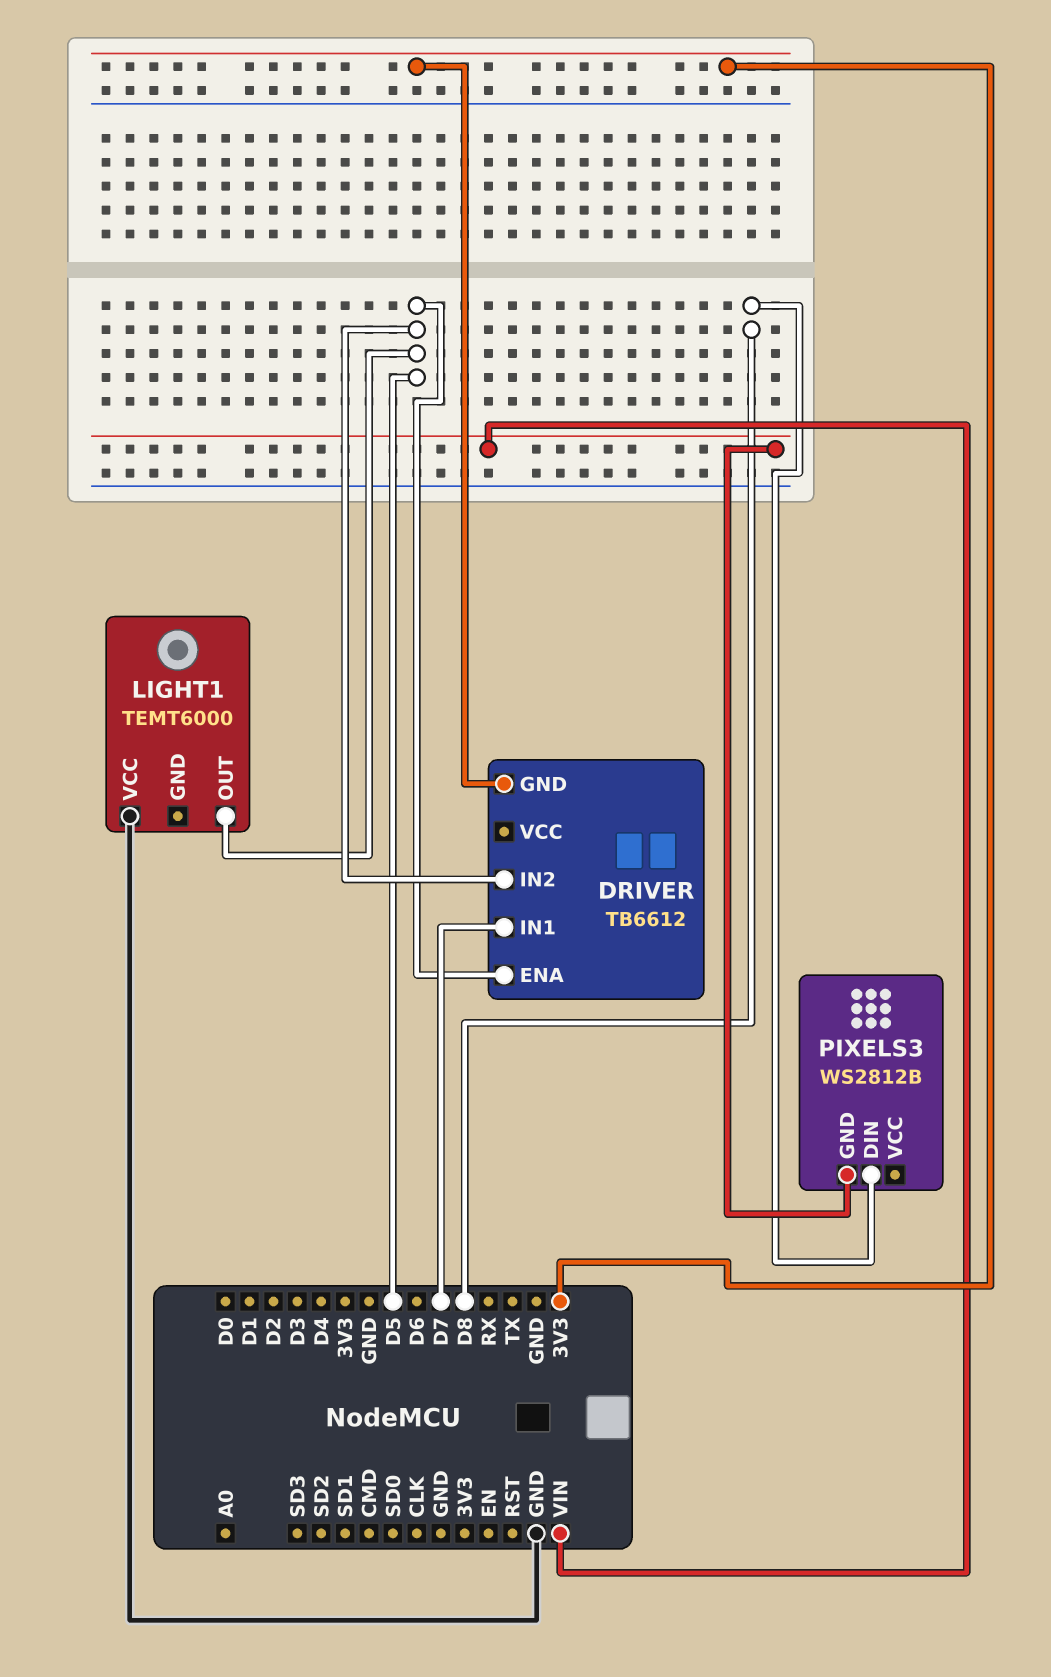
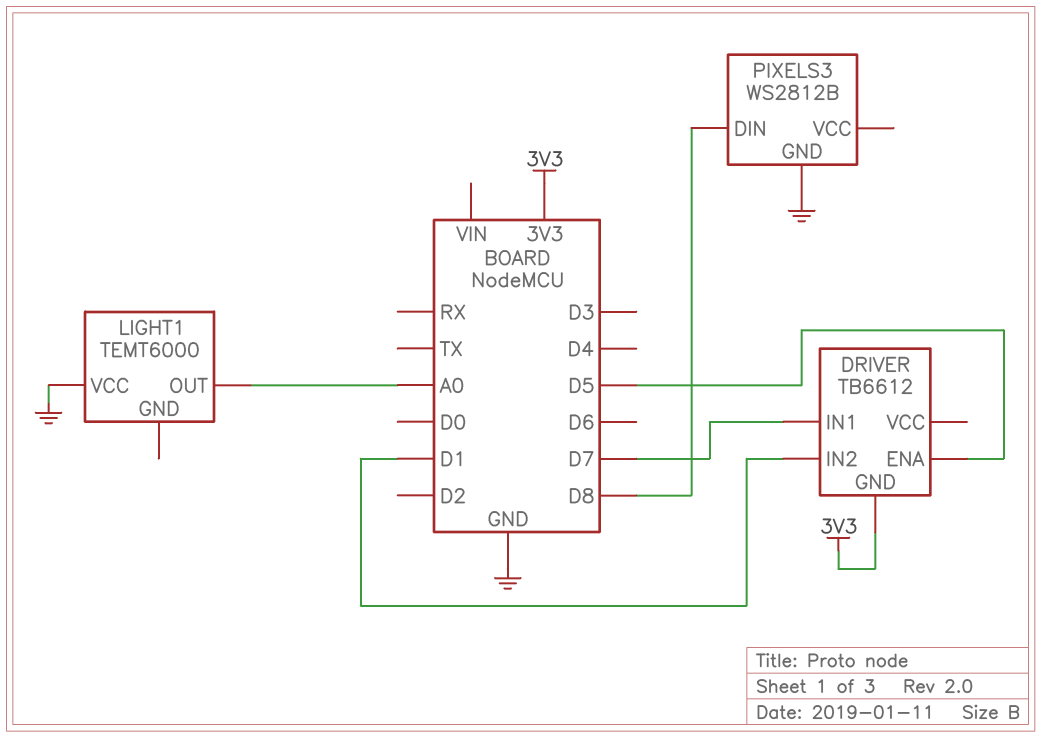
DRIVER pin IN2: D5 -> D1
LIGHT1 pin OUT: D5 -> A0
PIXELS3 pin GND: VIN -> GND

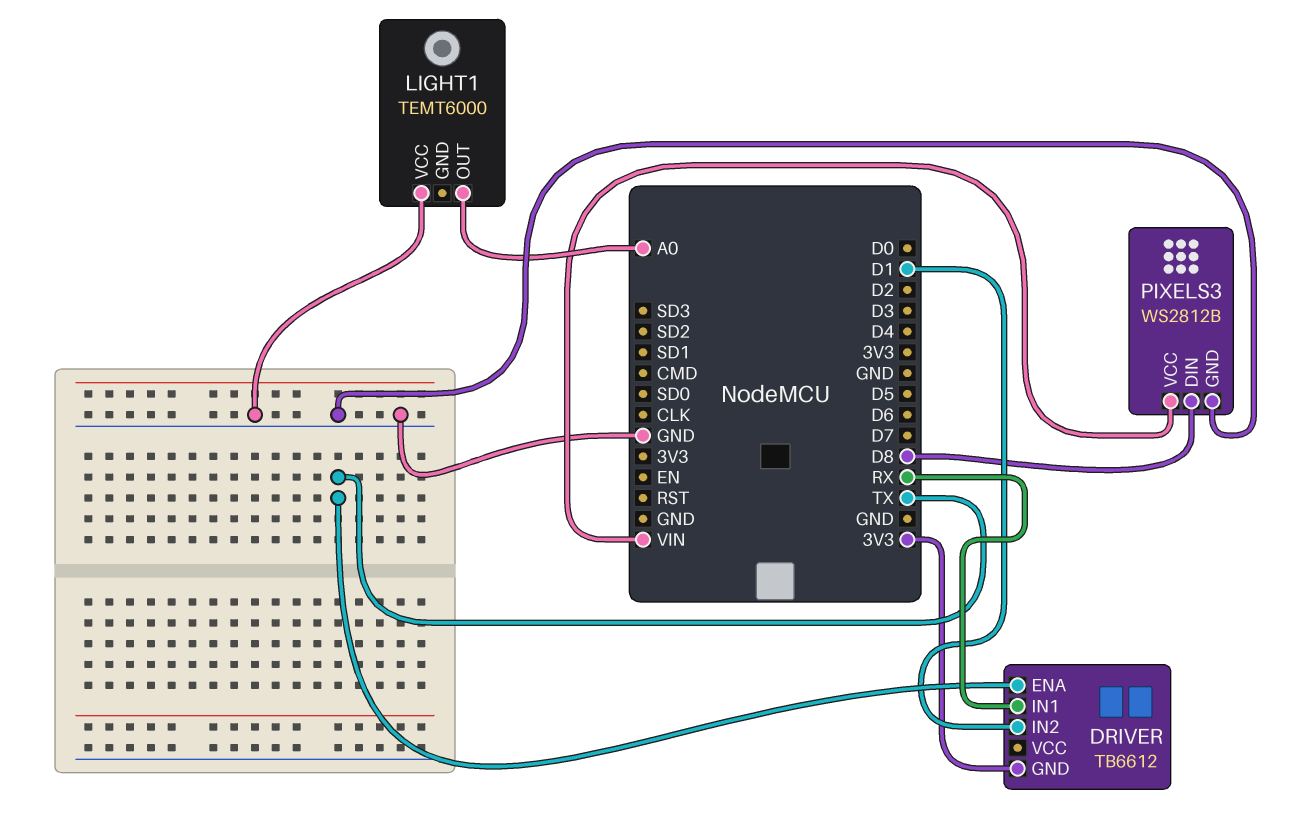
DRIVER pin ENA: D5 -> TX
DRIVER pin IN1: D7 -> RX
PIXELS3 pin VCC: none -> VIN

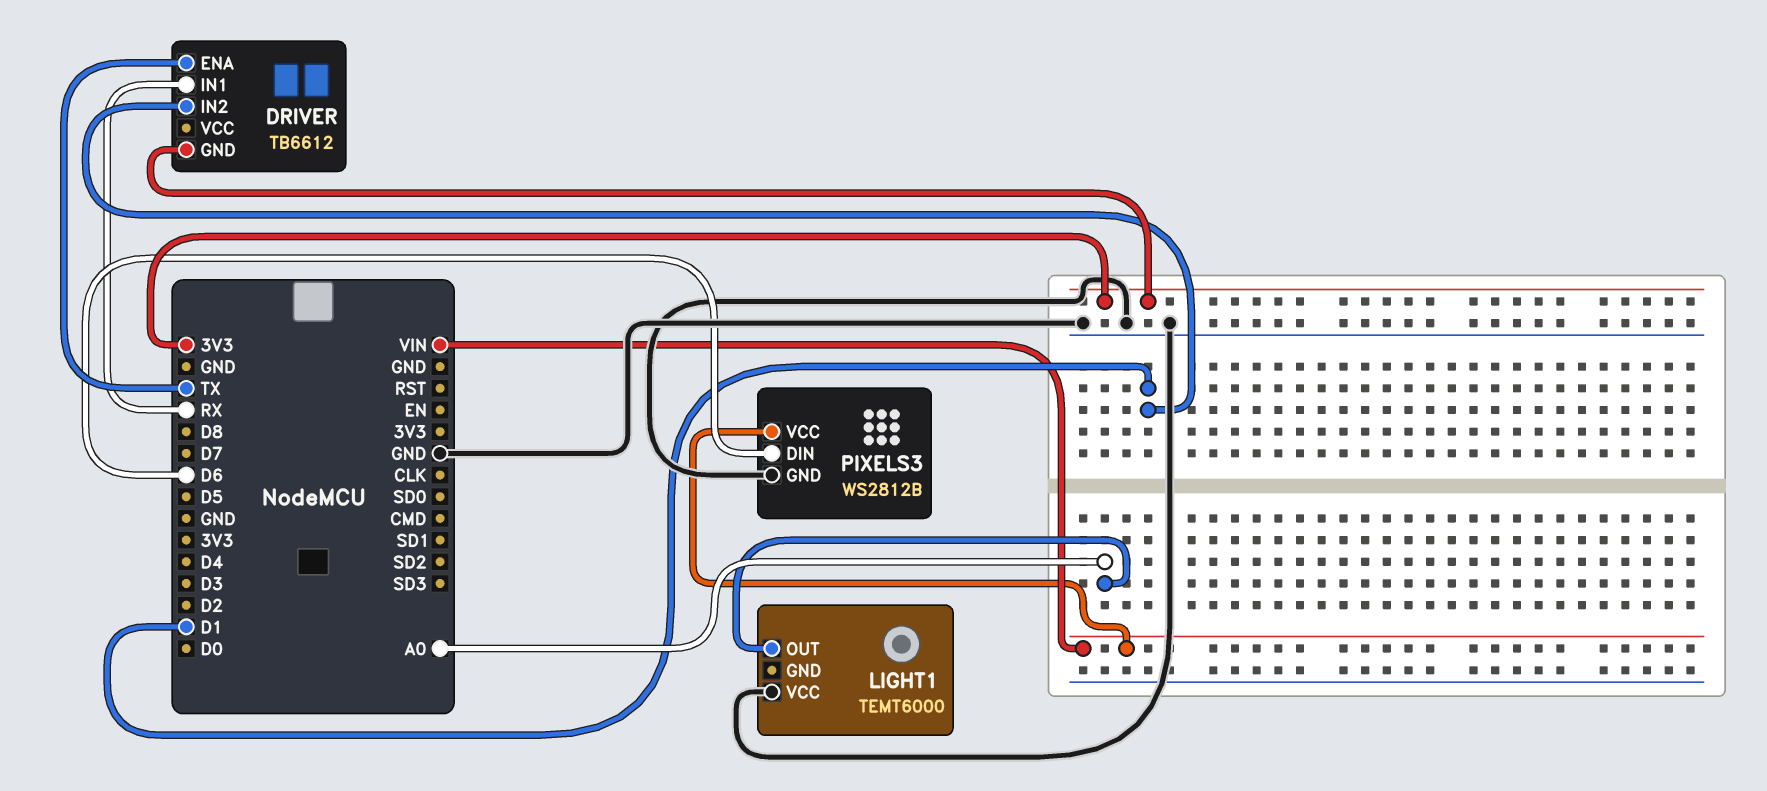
PIXELS3 pin DIN: D8 -> D6

